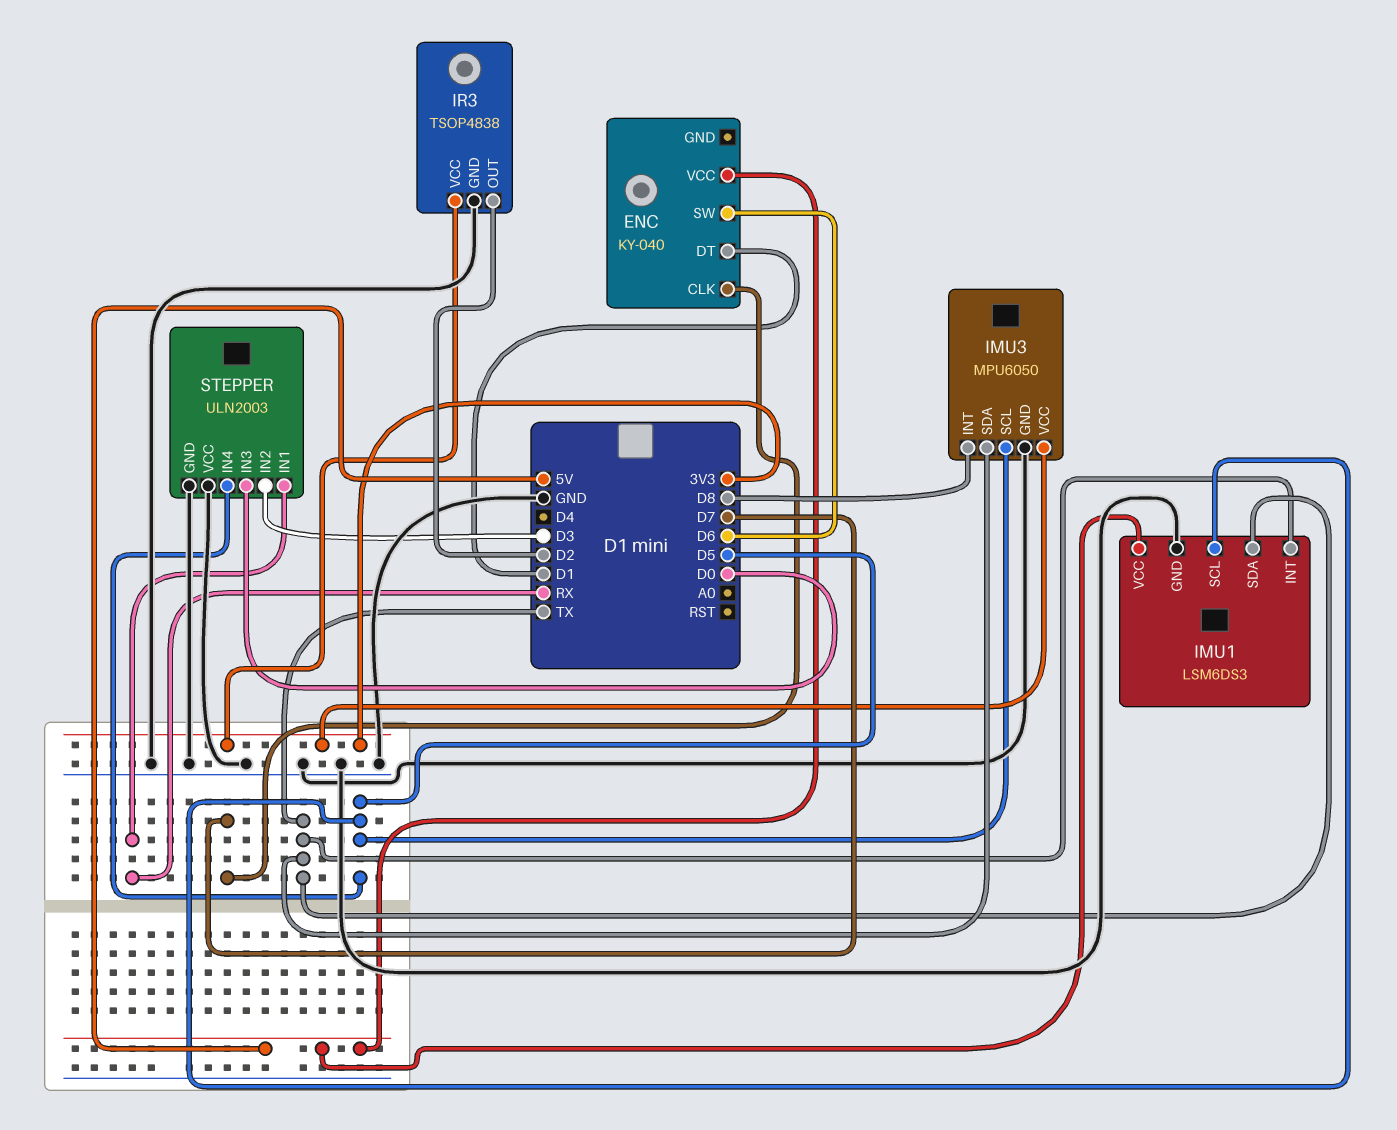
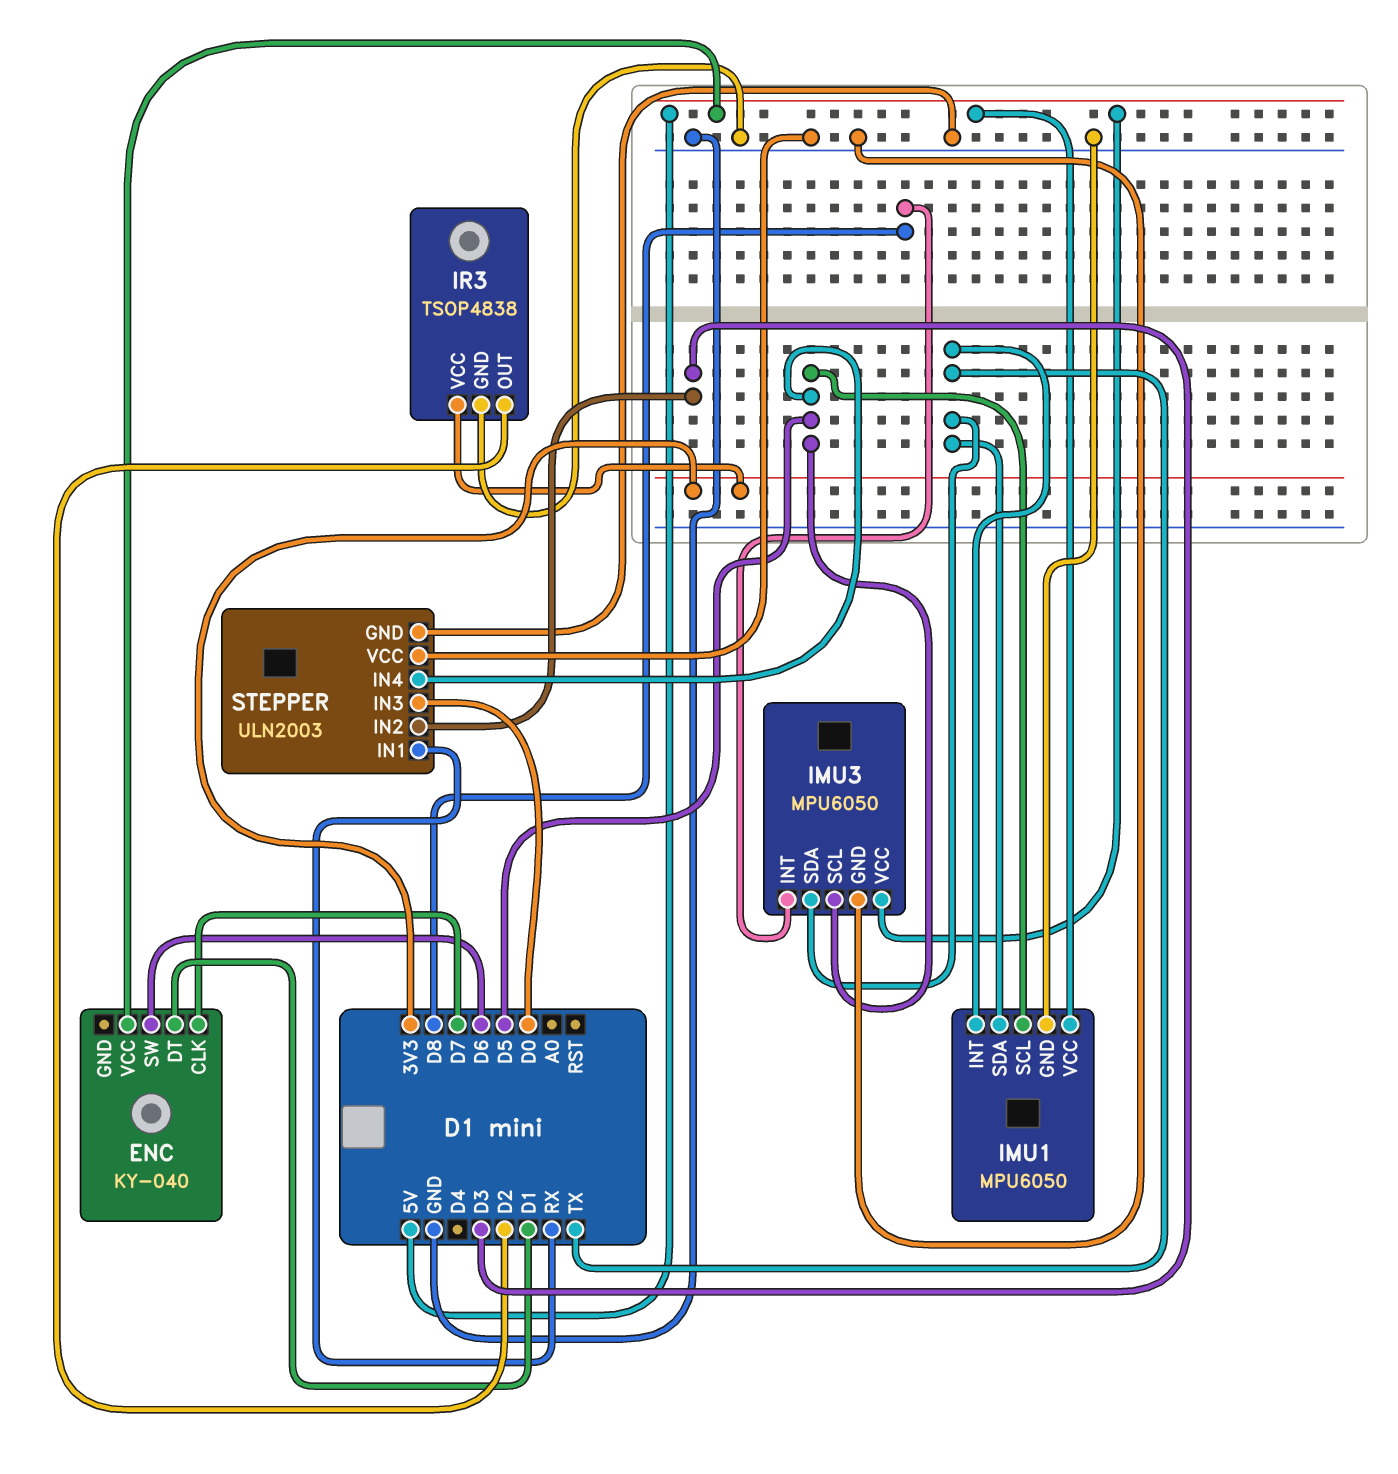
IMU1: LSM6DS3 -> MPU6050
IMU3 pin VCC: 3V3 -> 5V

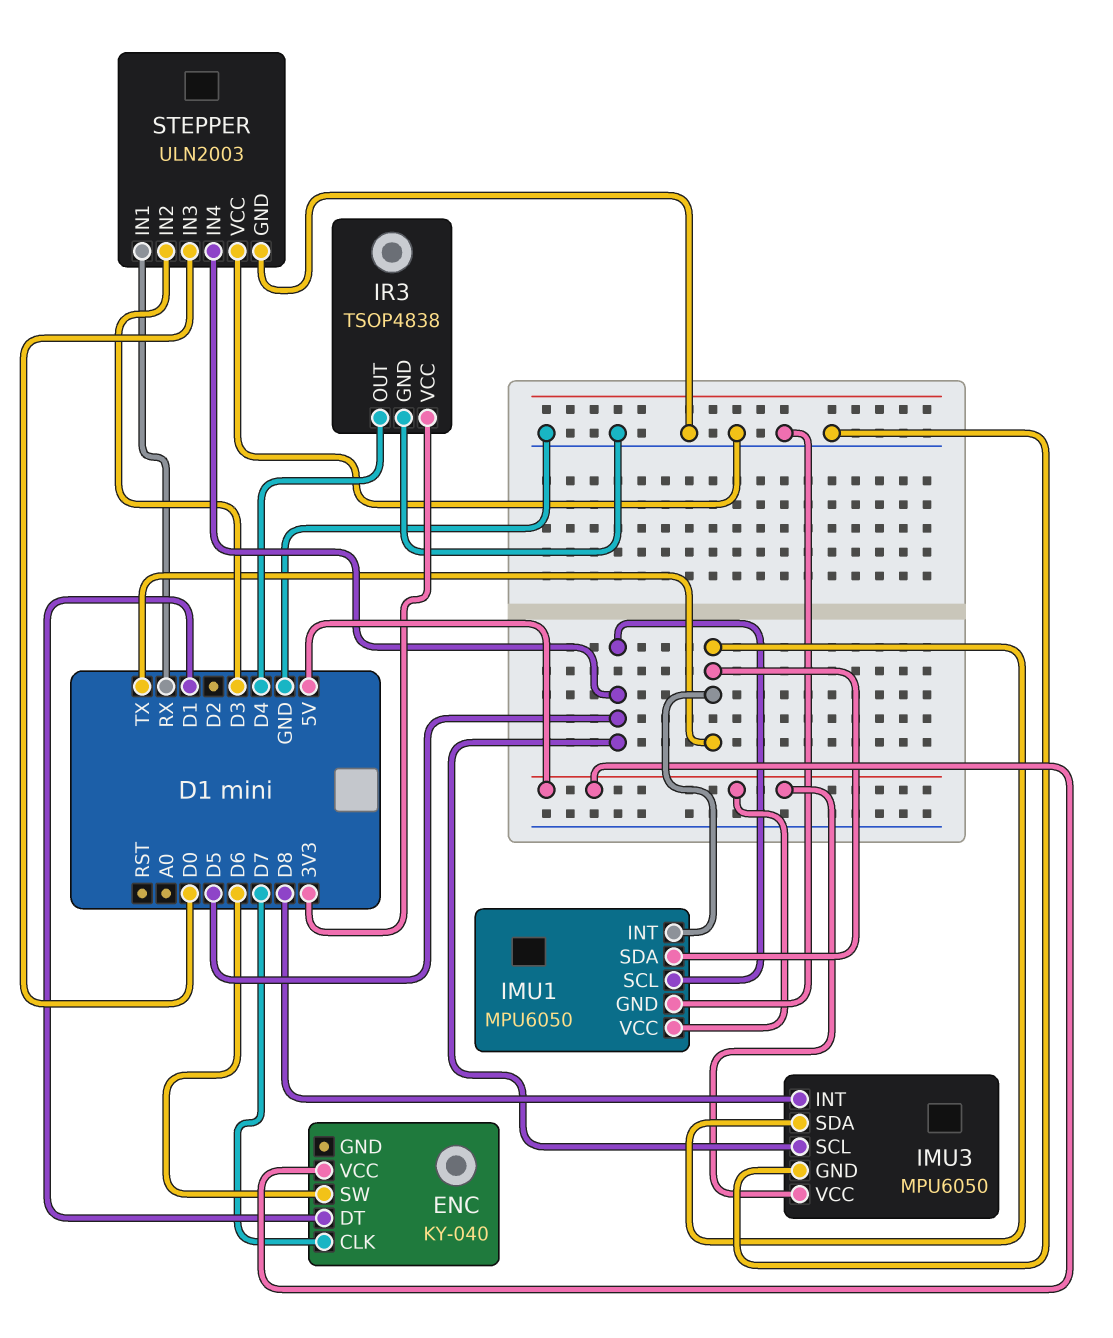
IR3 pin OUT: D2 -> D4

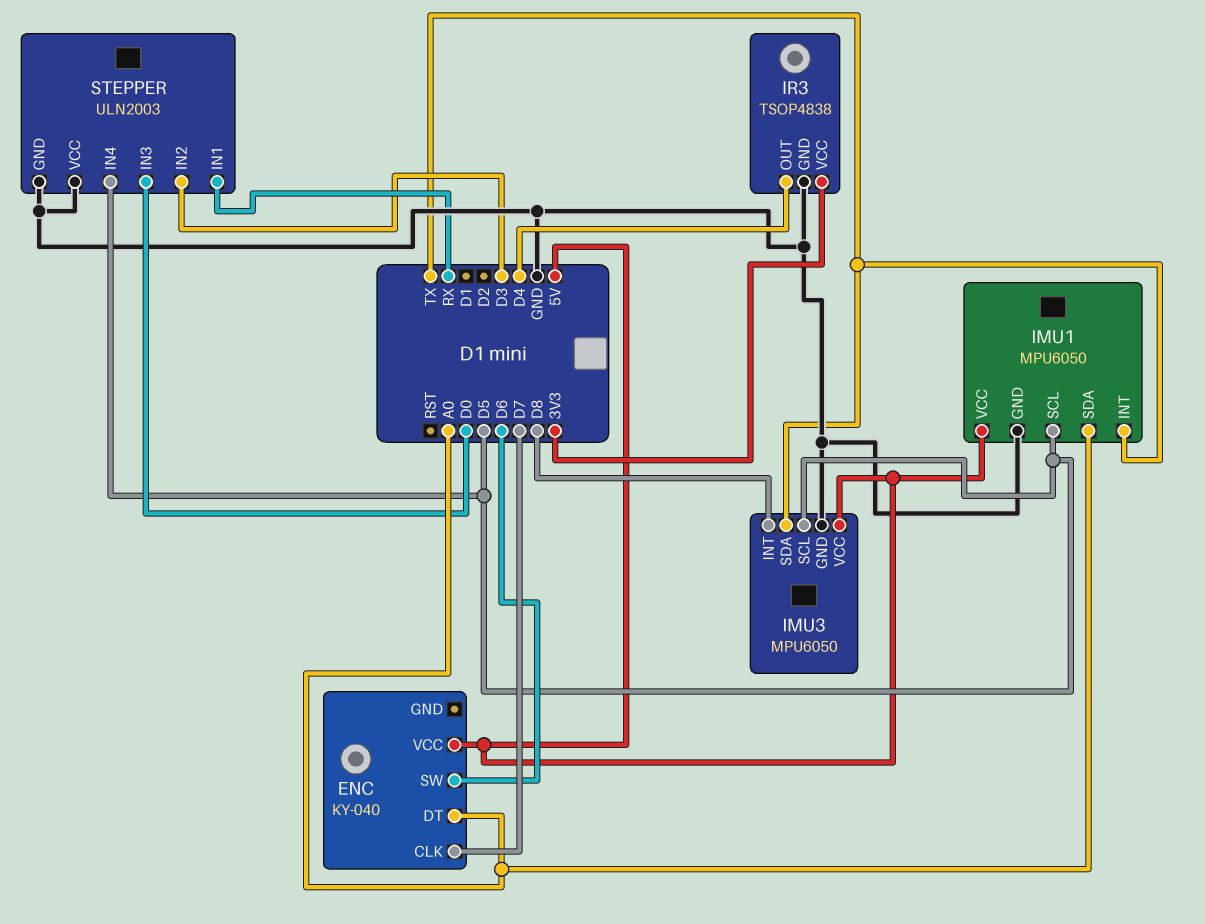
ENC pin DT: D1 -> A0
IMU1 pin SDA: TX -> A0

